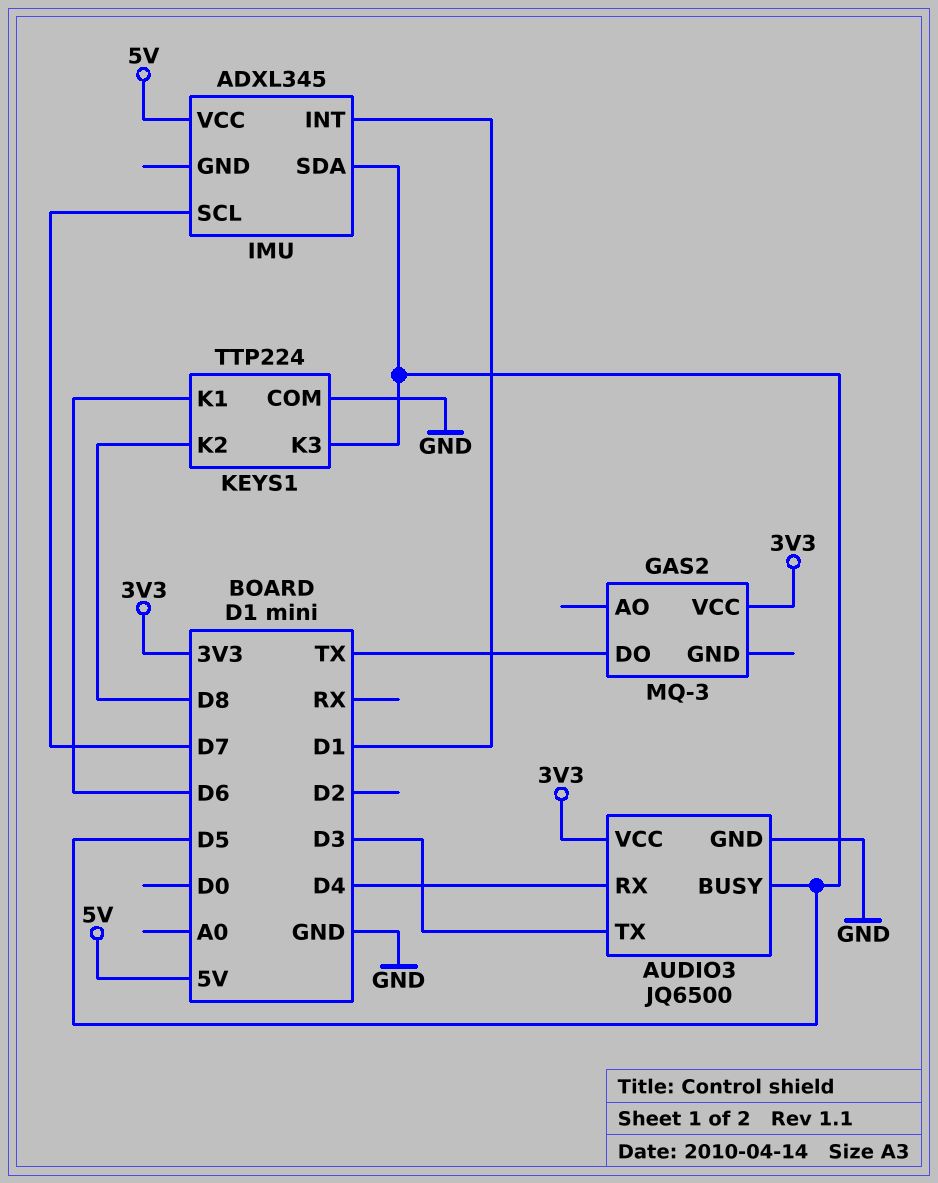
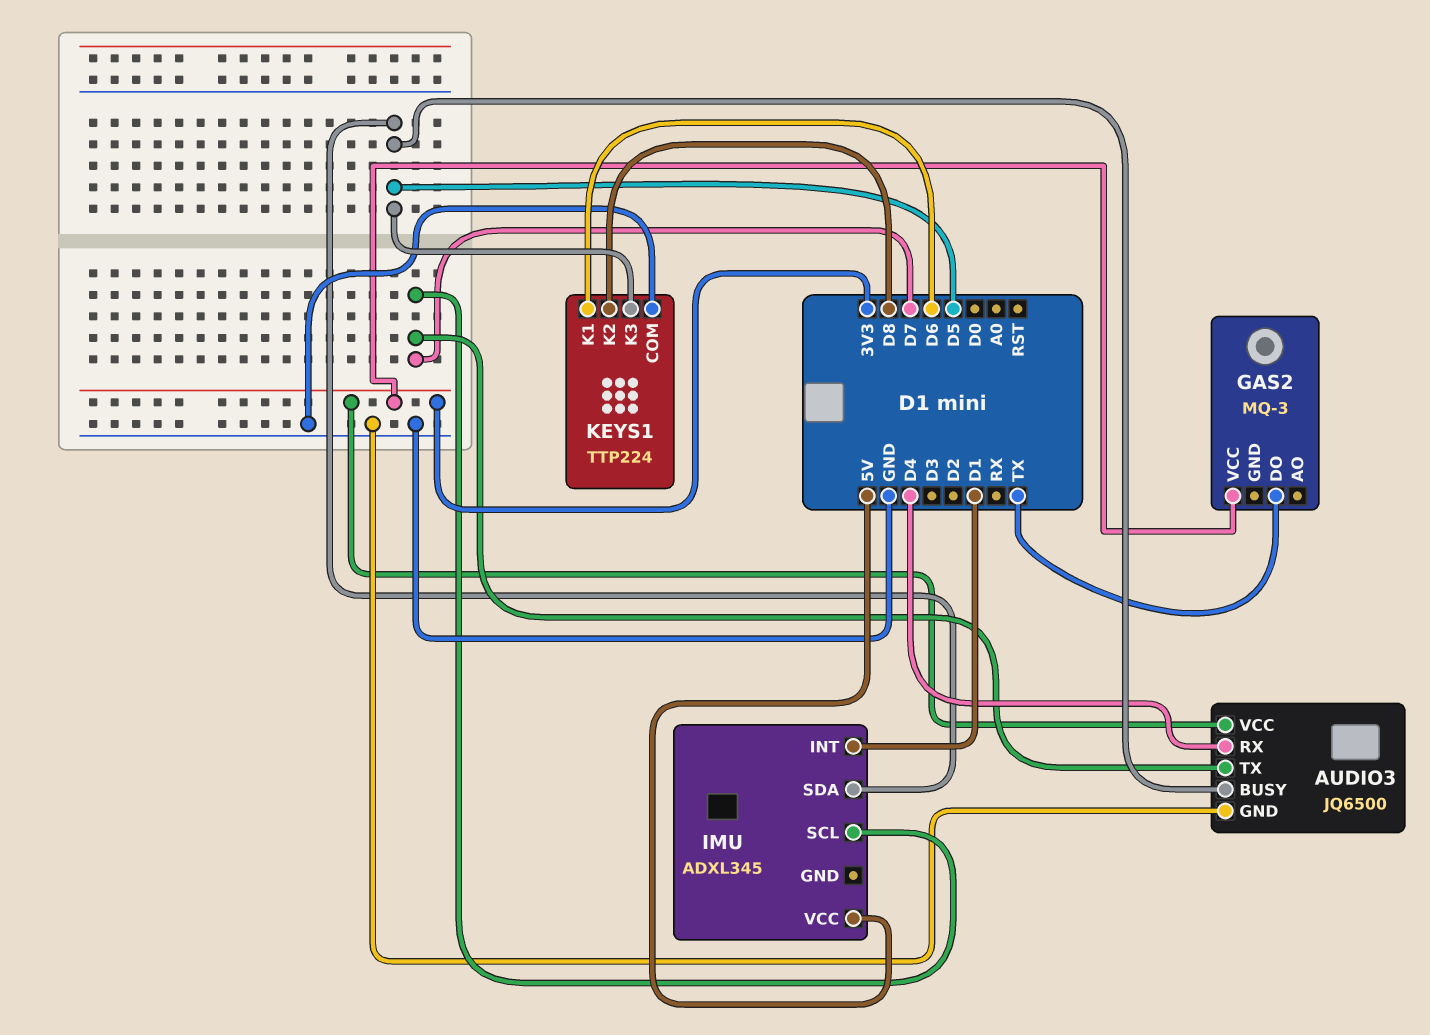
AUDIO3 pin TX: D3 -> D7

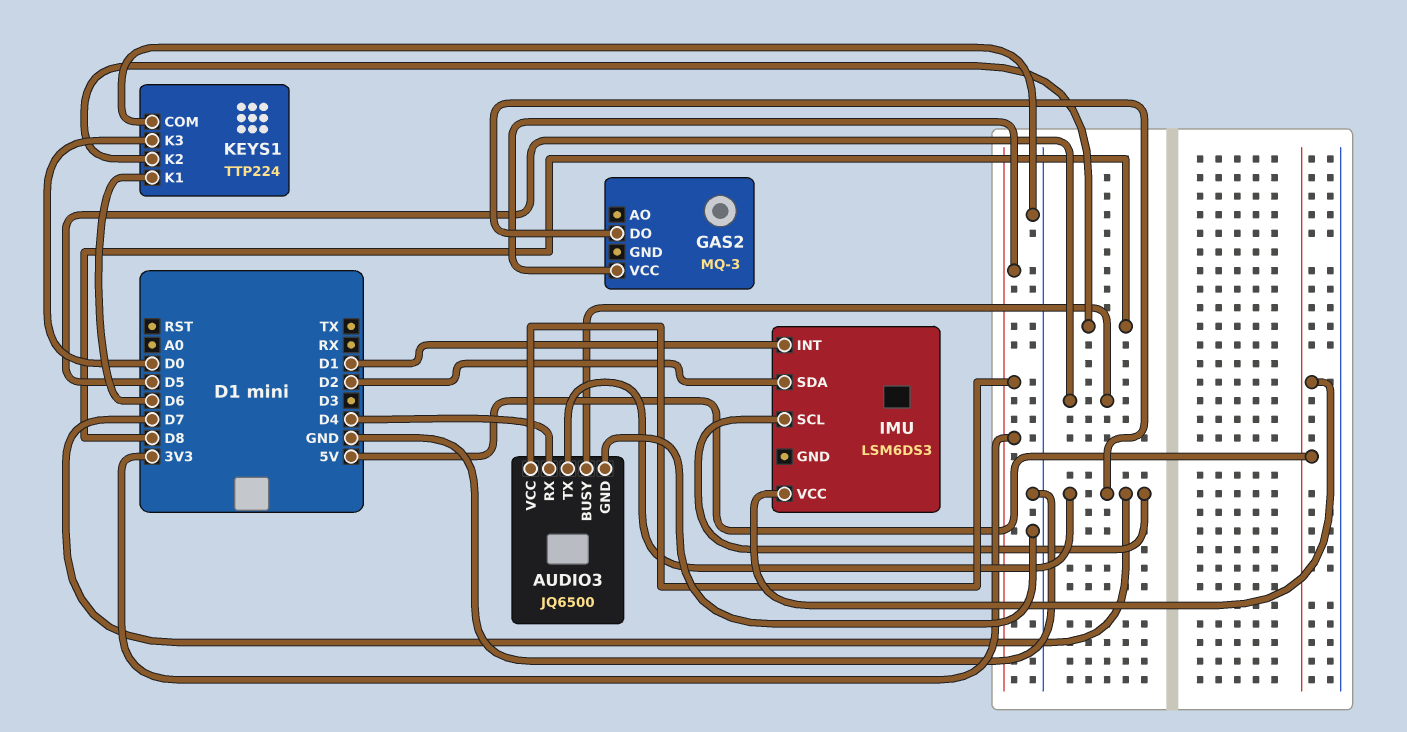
GAS2 pin DO: TX -> D7
IMU: ADXL345 -> LSM6DS3
IMU pin SDA: D5 -> D2
KEYS1 pin K3: D5 -> D0

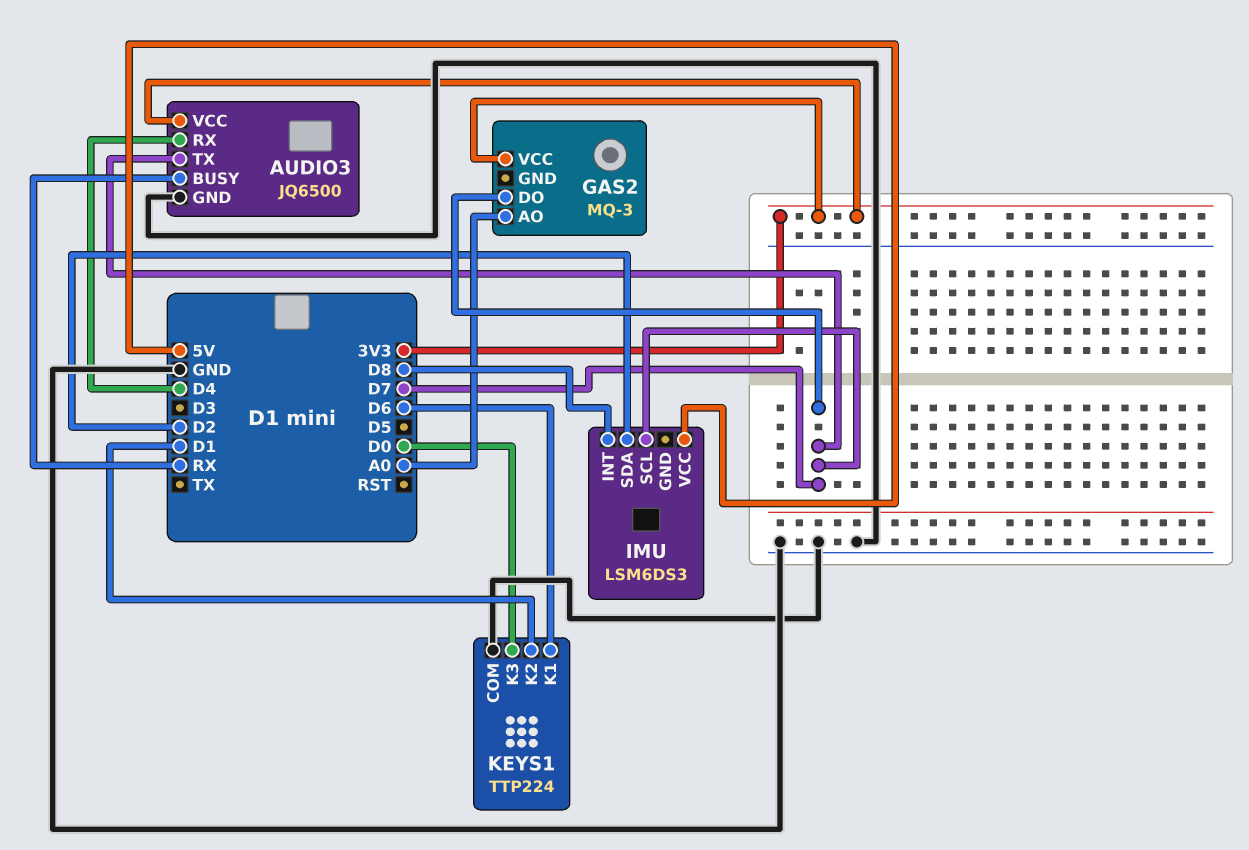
AUDIO3 pin BUSY: D5 -> RX
GAS2 pin AO: none -> A0
IMU pin INT: D1 -> D8
KEYS1 pin K2: D8 -> D1

